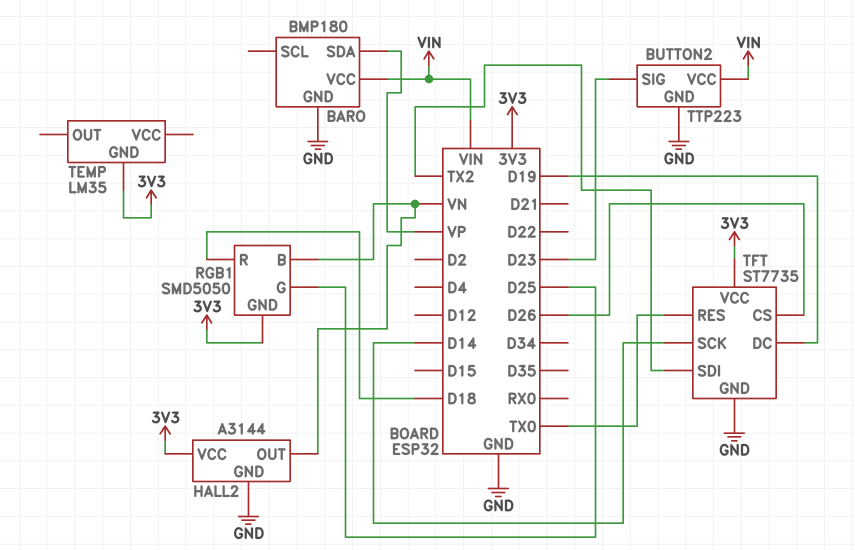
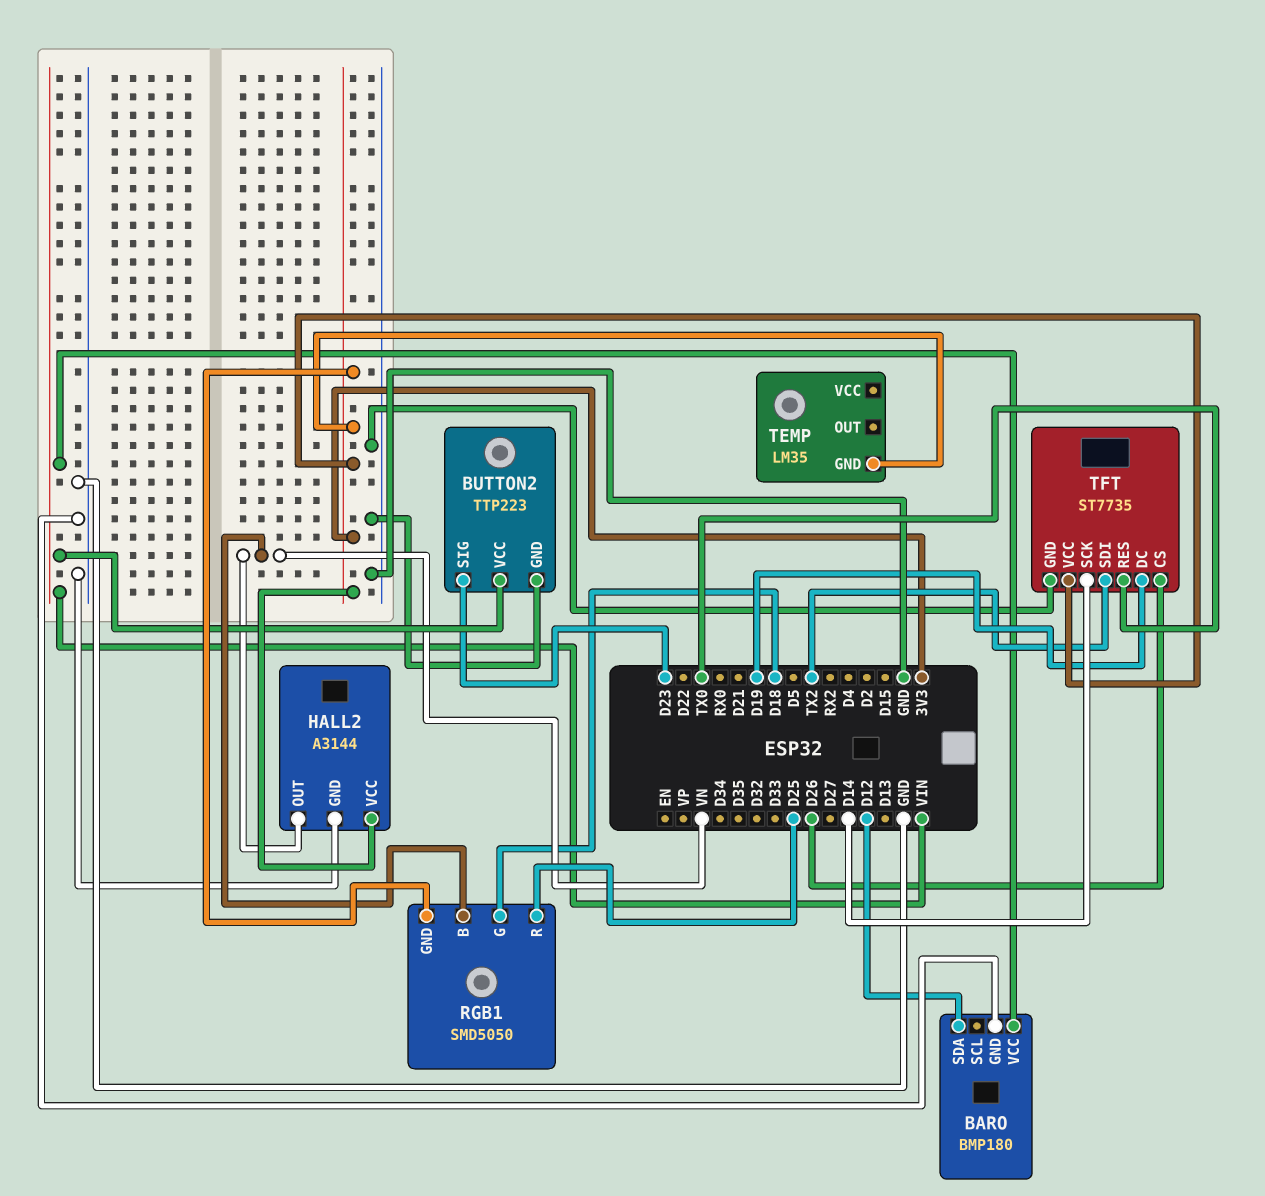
BARO pin SDA: VP -> D12
RGB1 pin G: D25 -> D18
RGB1 pin R: D18 -> D25

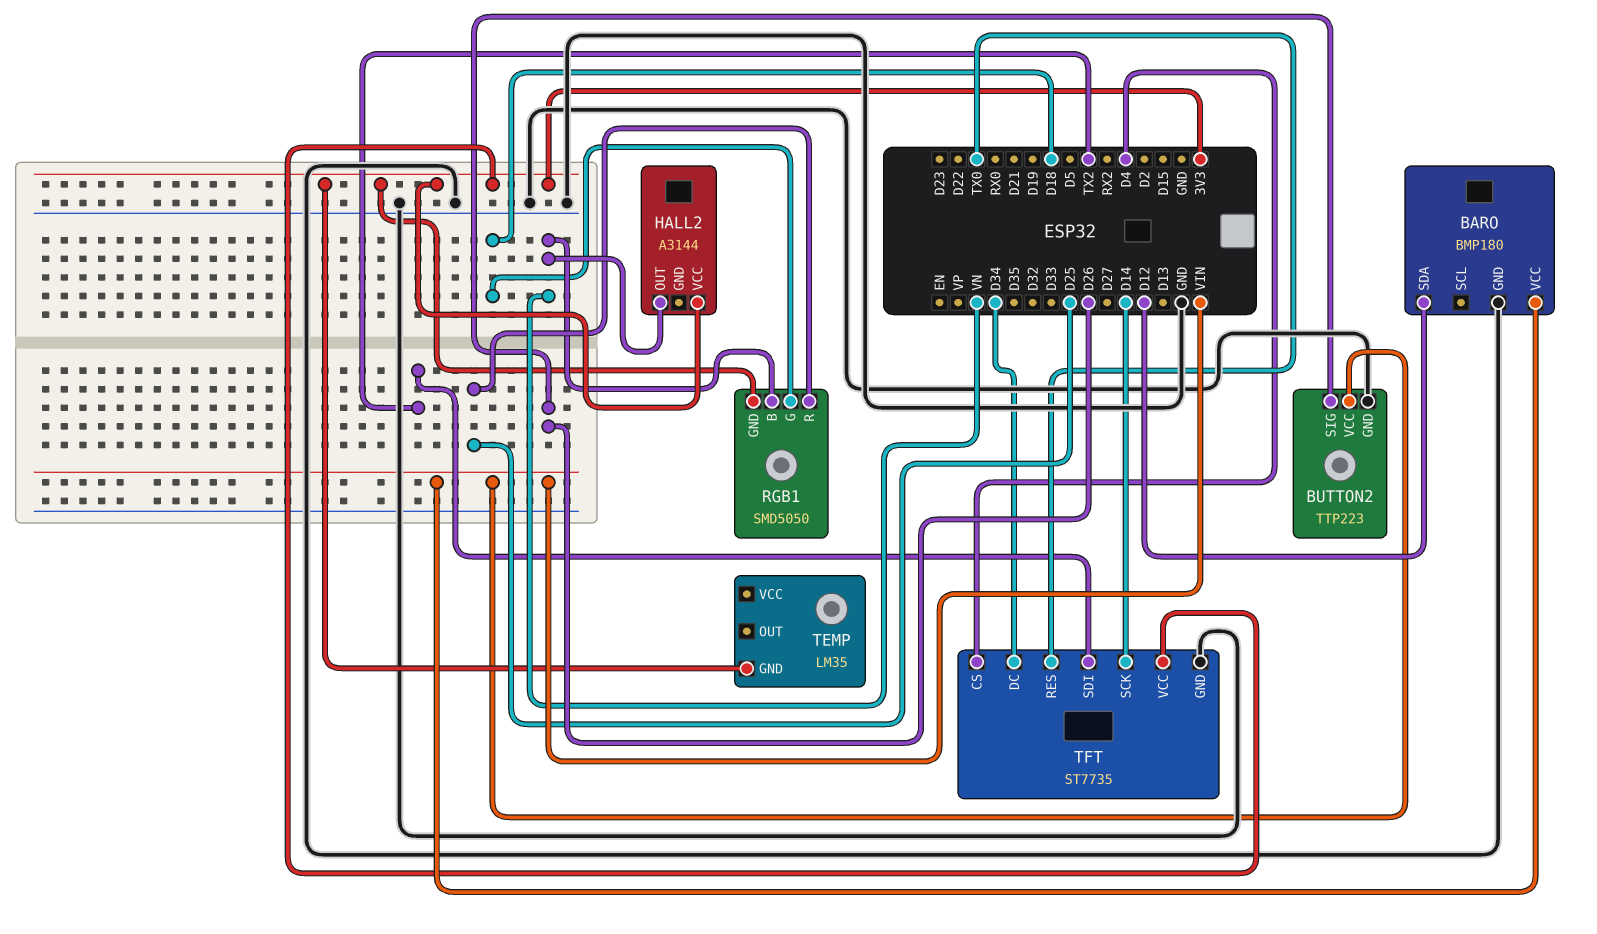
BUTTON2 pin SIG: D23 -> D26
HALL2 pin GND: GND -> none
TFT pin CS: D26 -> D4
TFT pin DC: D19 -> D34

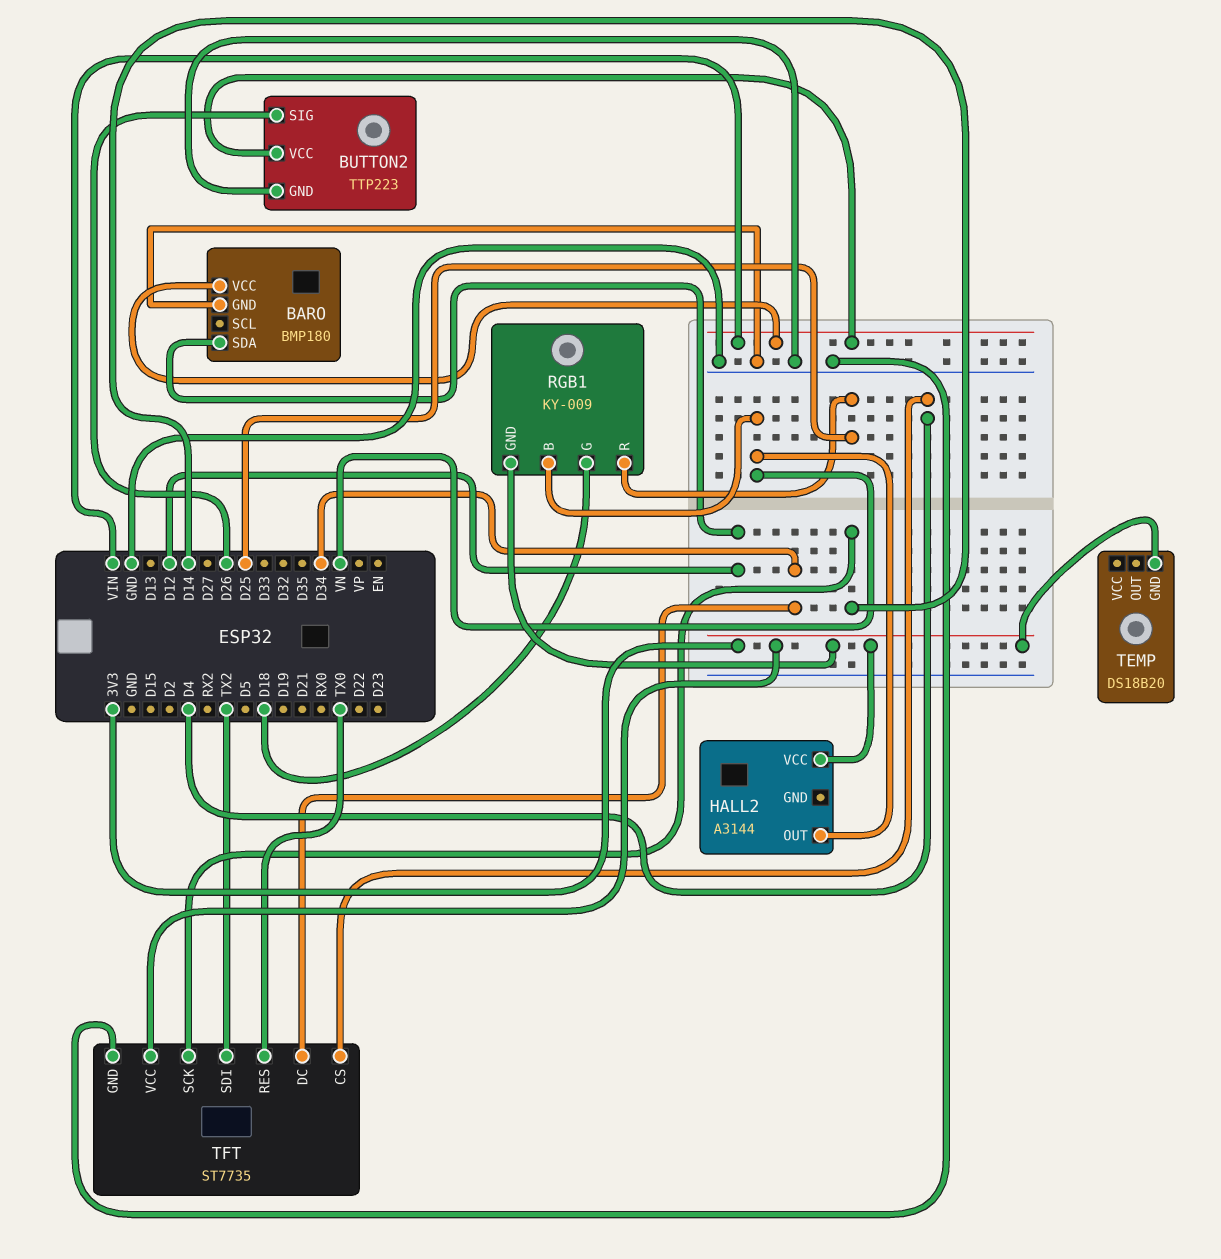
RGB1: SMD5050 -> KY-009
TEMP: LM35 -> DS18B20

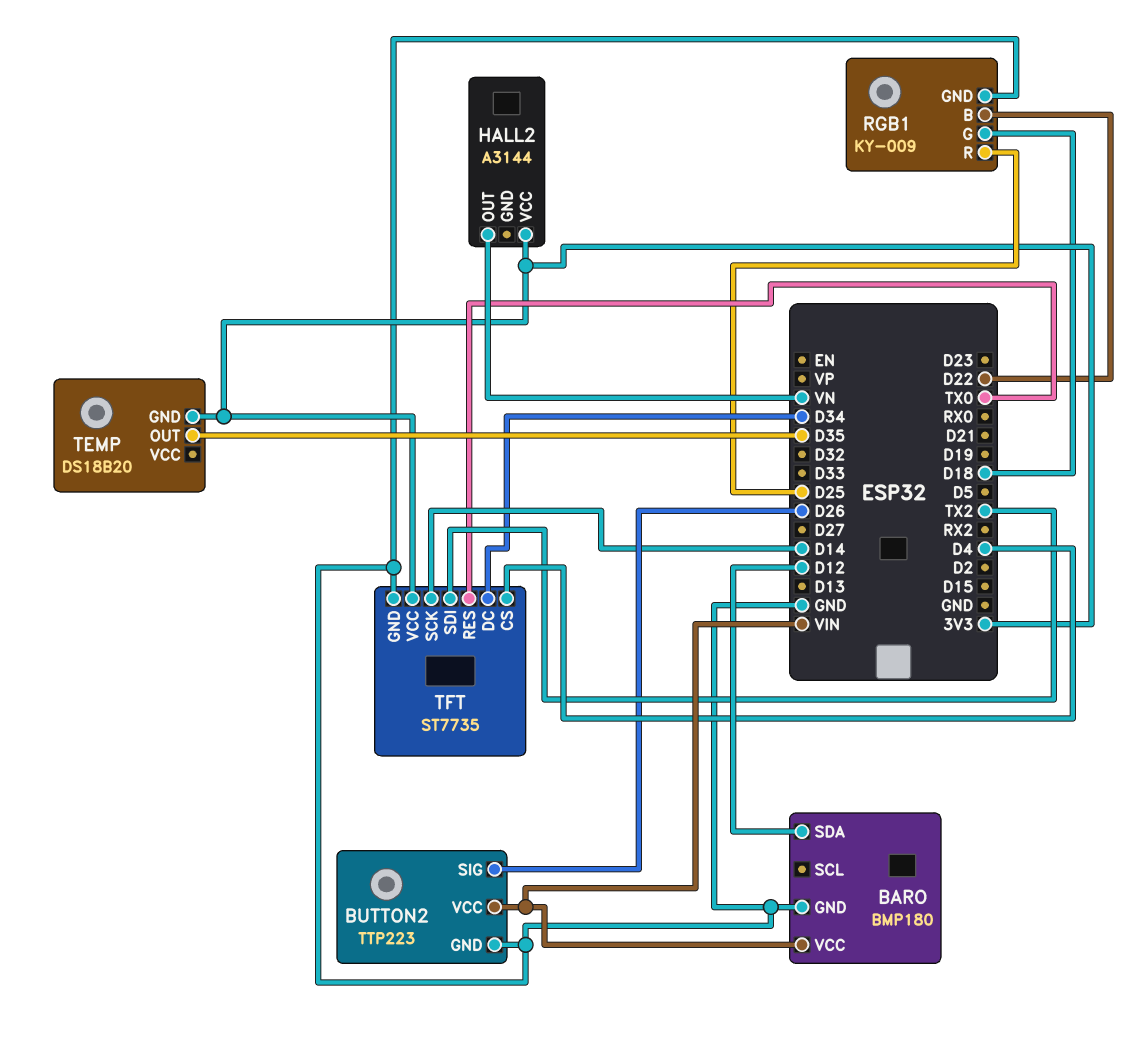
RGB1 pin B: VN -> D22
RGB1 pin GND: 3V3 -> GND
TEMP pin OUT: none -> D35

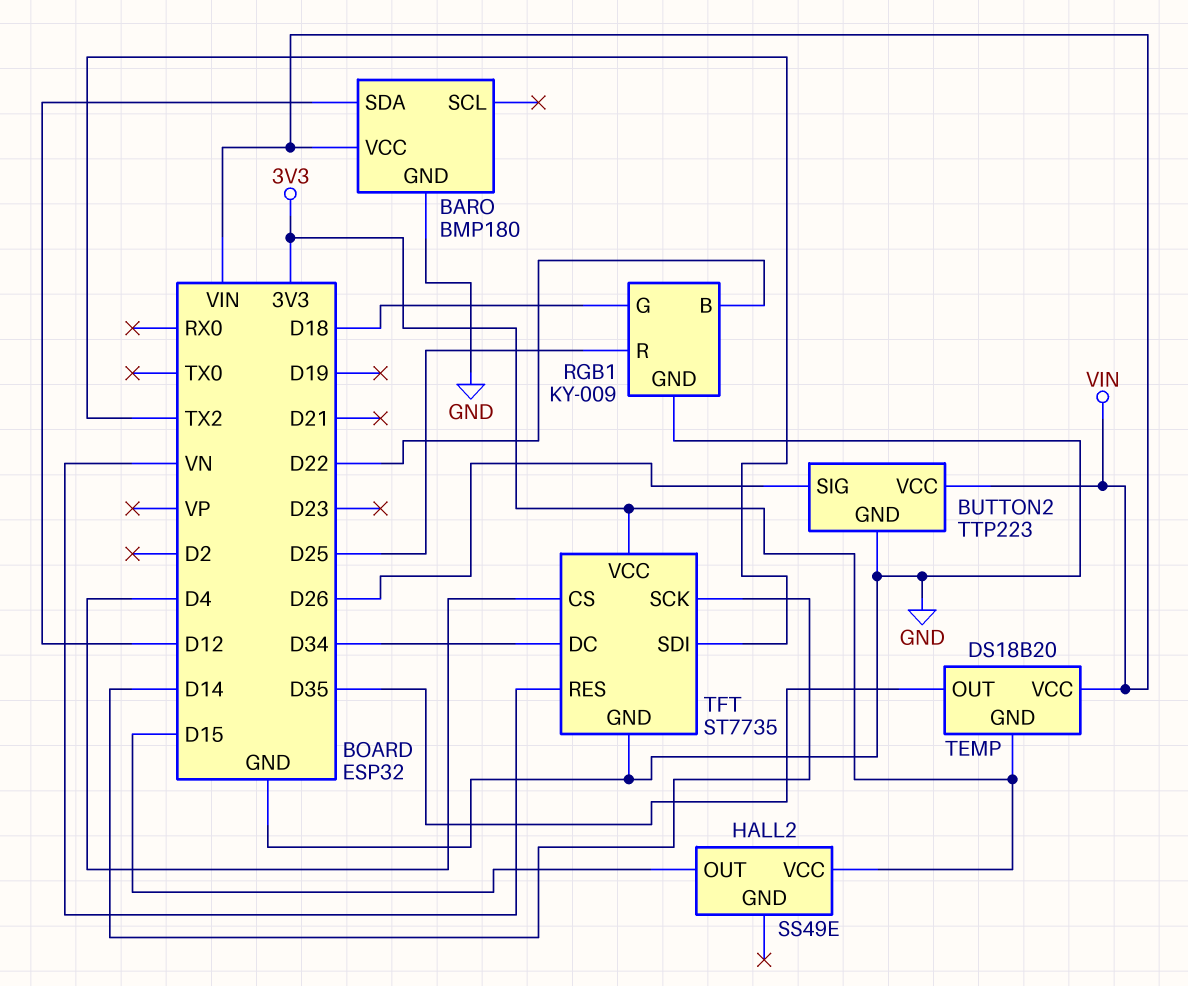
HALL2: A3144 -> SS49E
HALL2 pin OUT: VN -> D15
TEMP pin VCC: none -> VIN
TFT pin RES: TX0 -> VN

